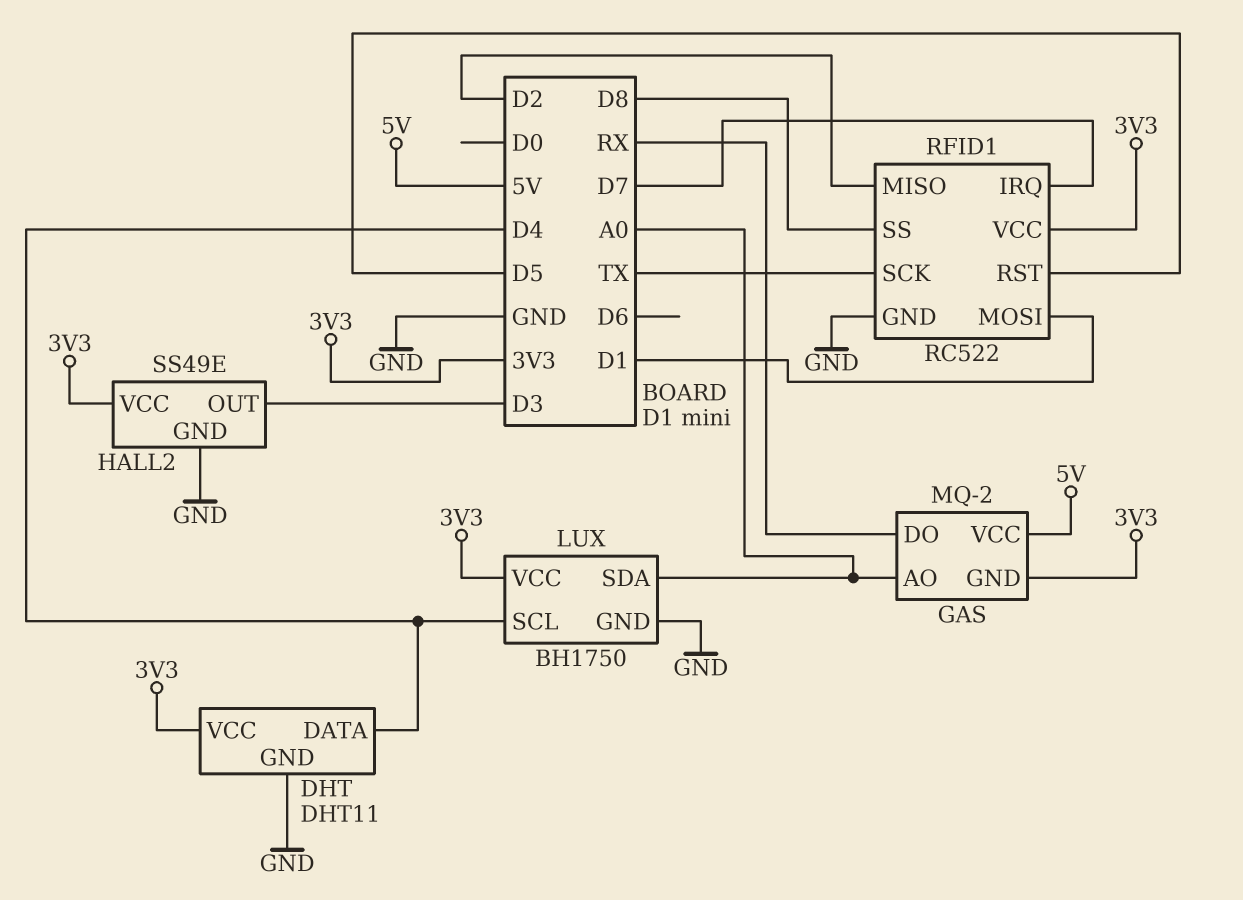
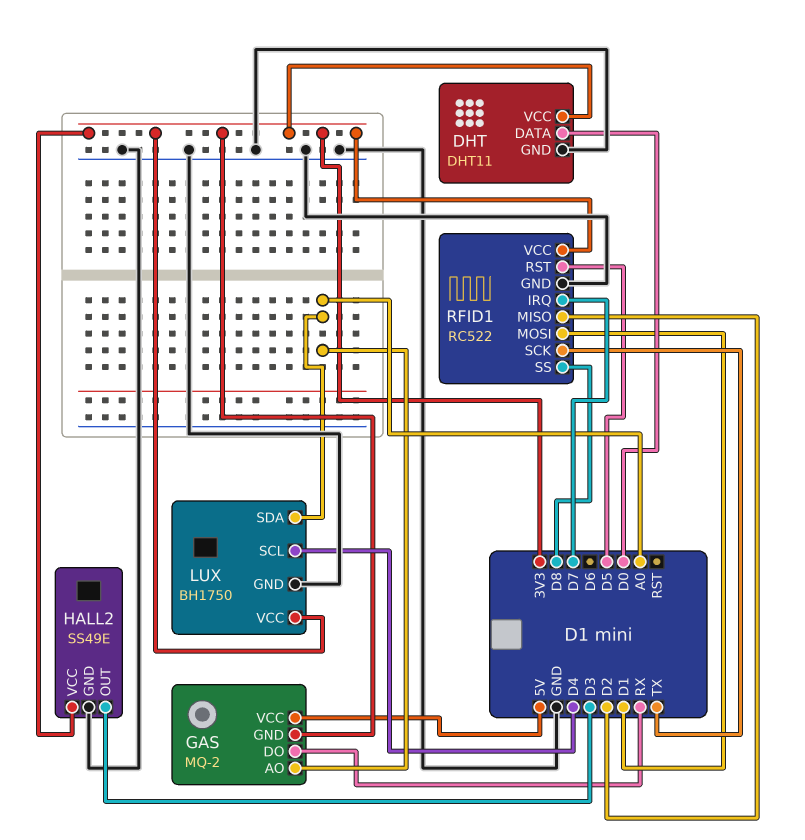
DHT pin DATA: D4 -> D0

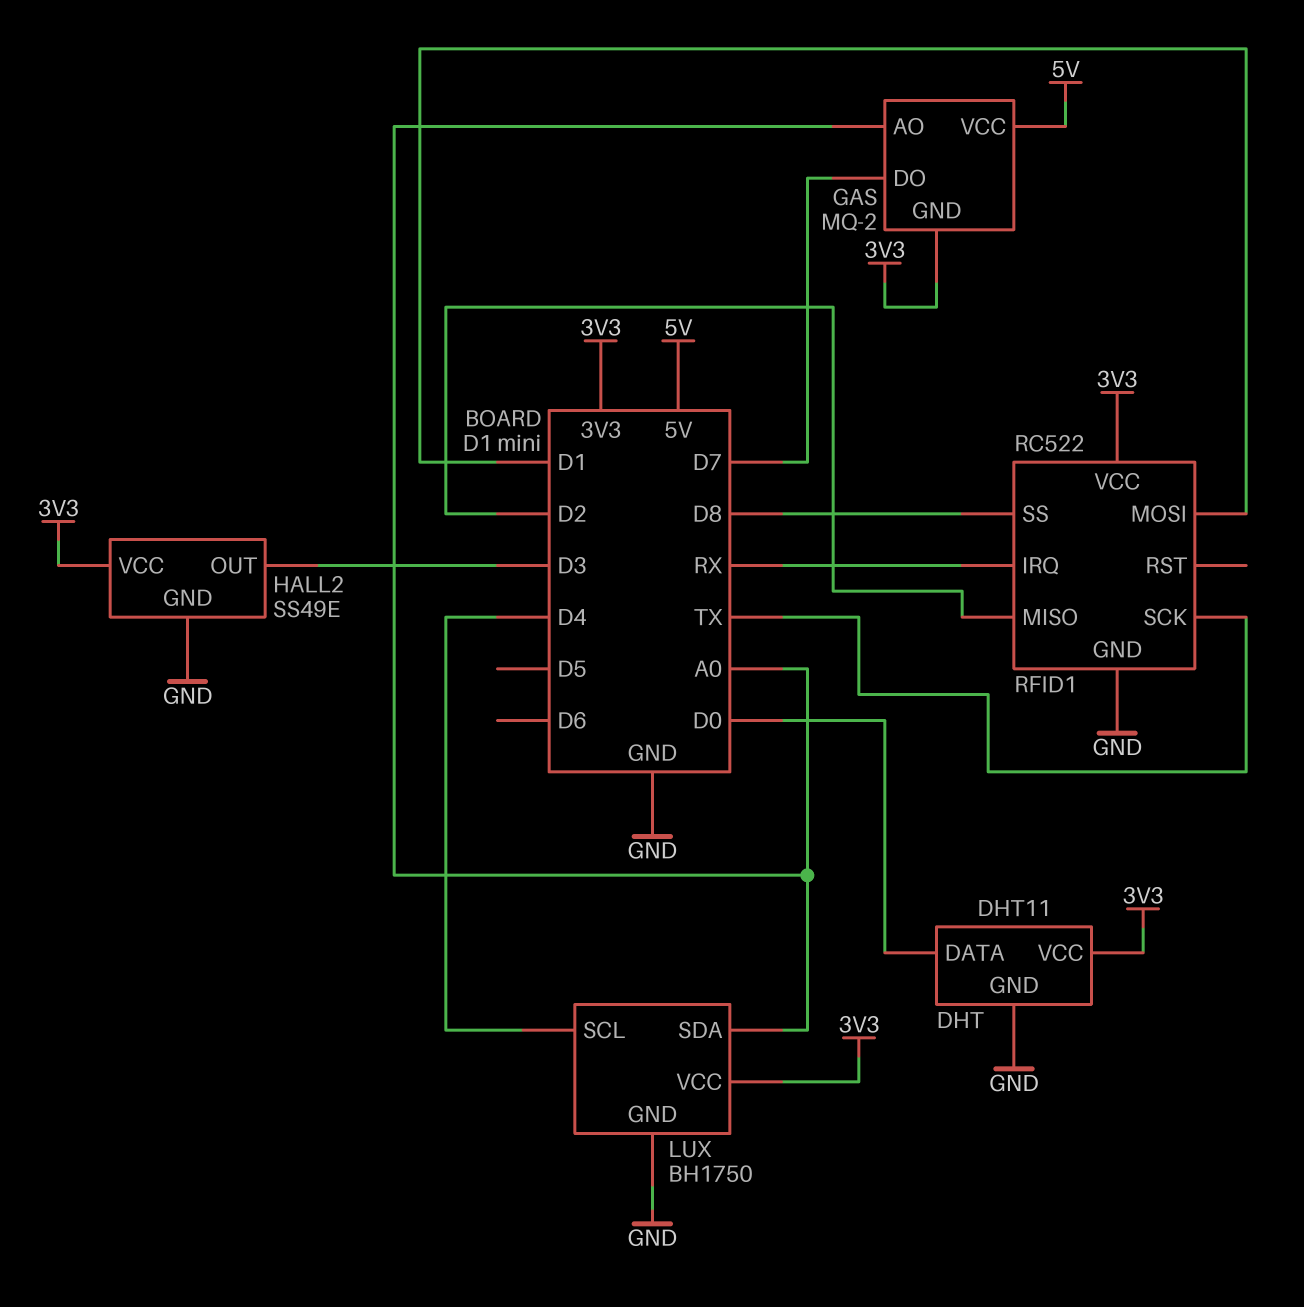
GAS pin DO: RX -> D7
RFID1 pin IRQ: D7 -> RX
RFID1 pin RST: D5 -> none

